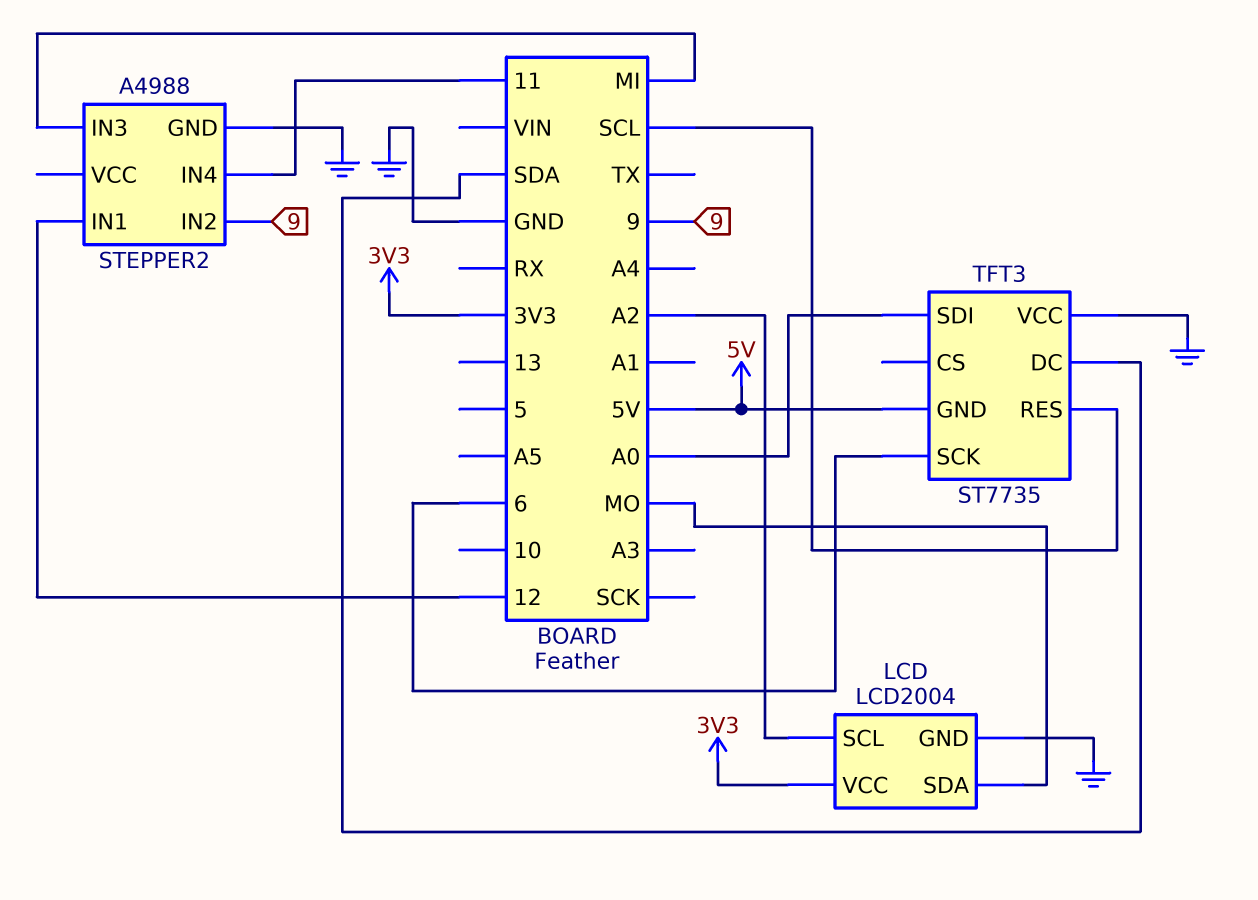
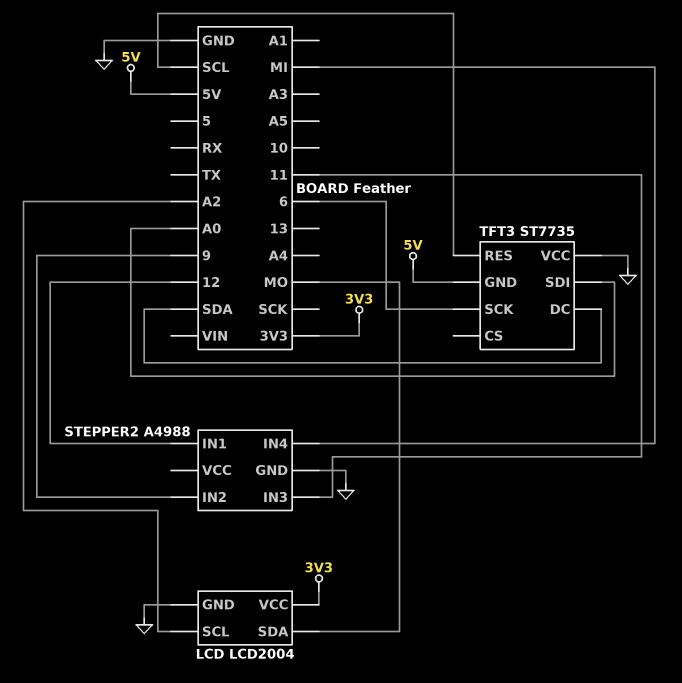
STEPPER2 pin IN3: MI -> 11
STEPPER2 pin IN4: 11 -> MI

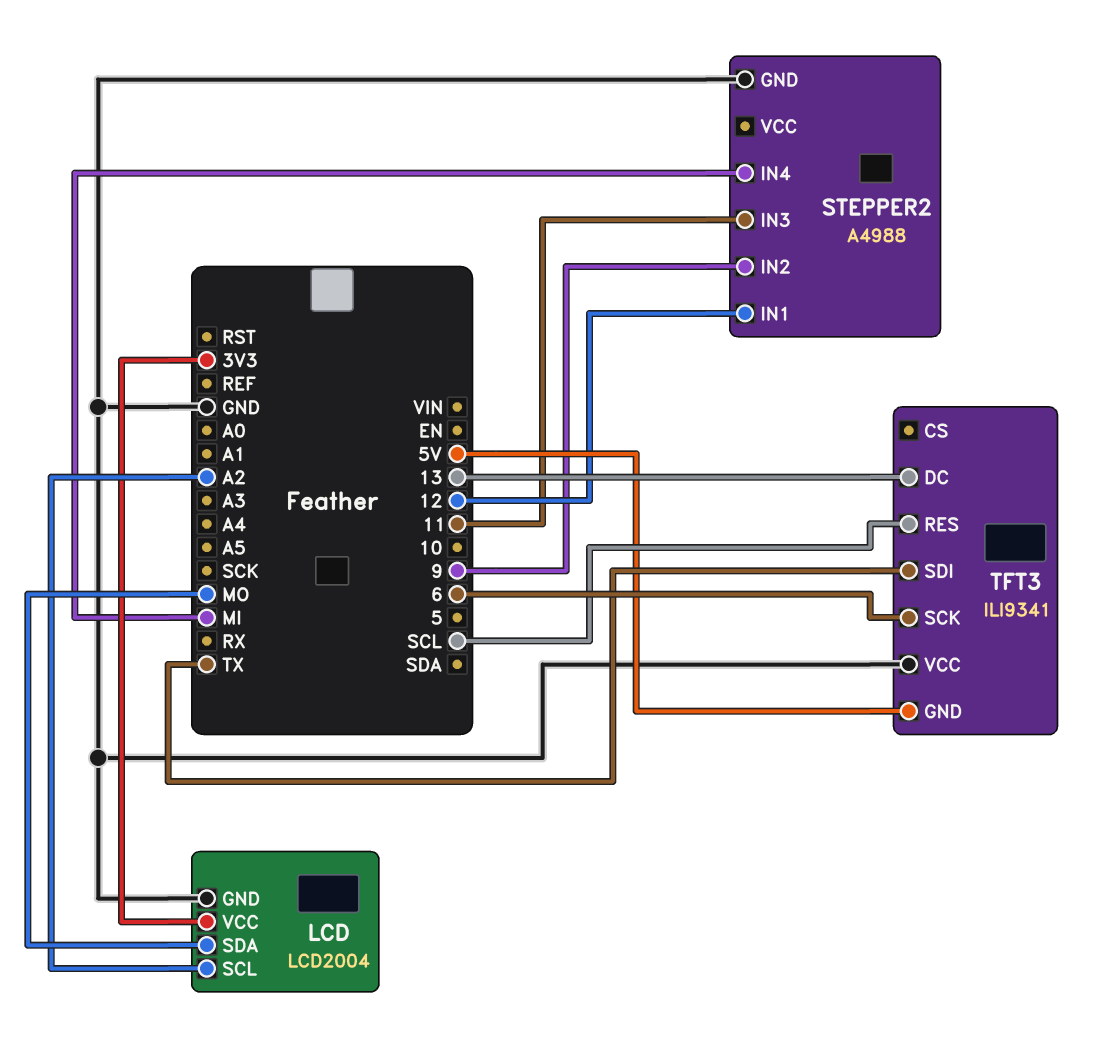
TFT3: ST7735 -> ILI9341
TFT3 pin DC: SDA -> 13
TFT3 pin SDI: A0 -> TX

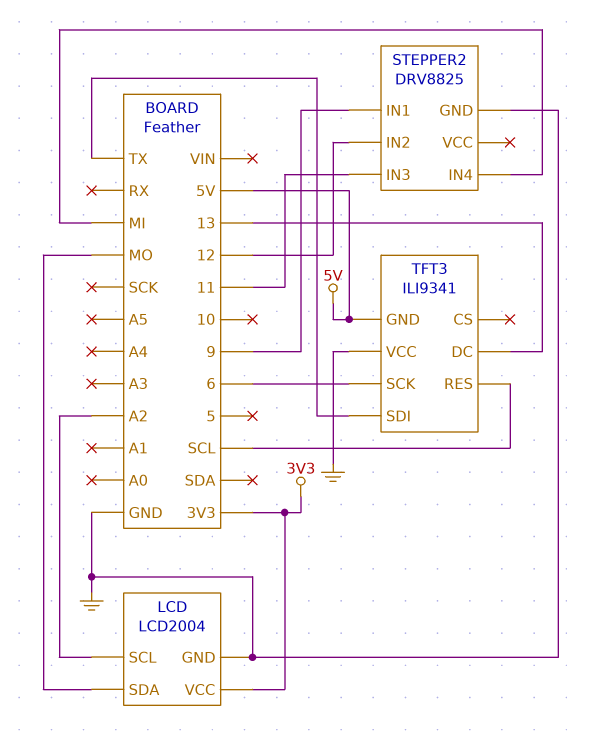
STEPPER2: A4988 -> DRV8825
STEPPER2 pin IN1: 12 -> 9
STEPPER2 pin IN2: 9 -> 12

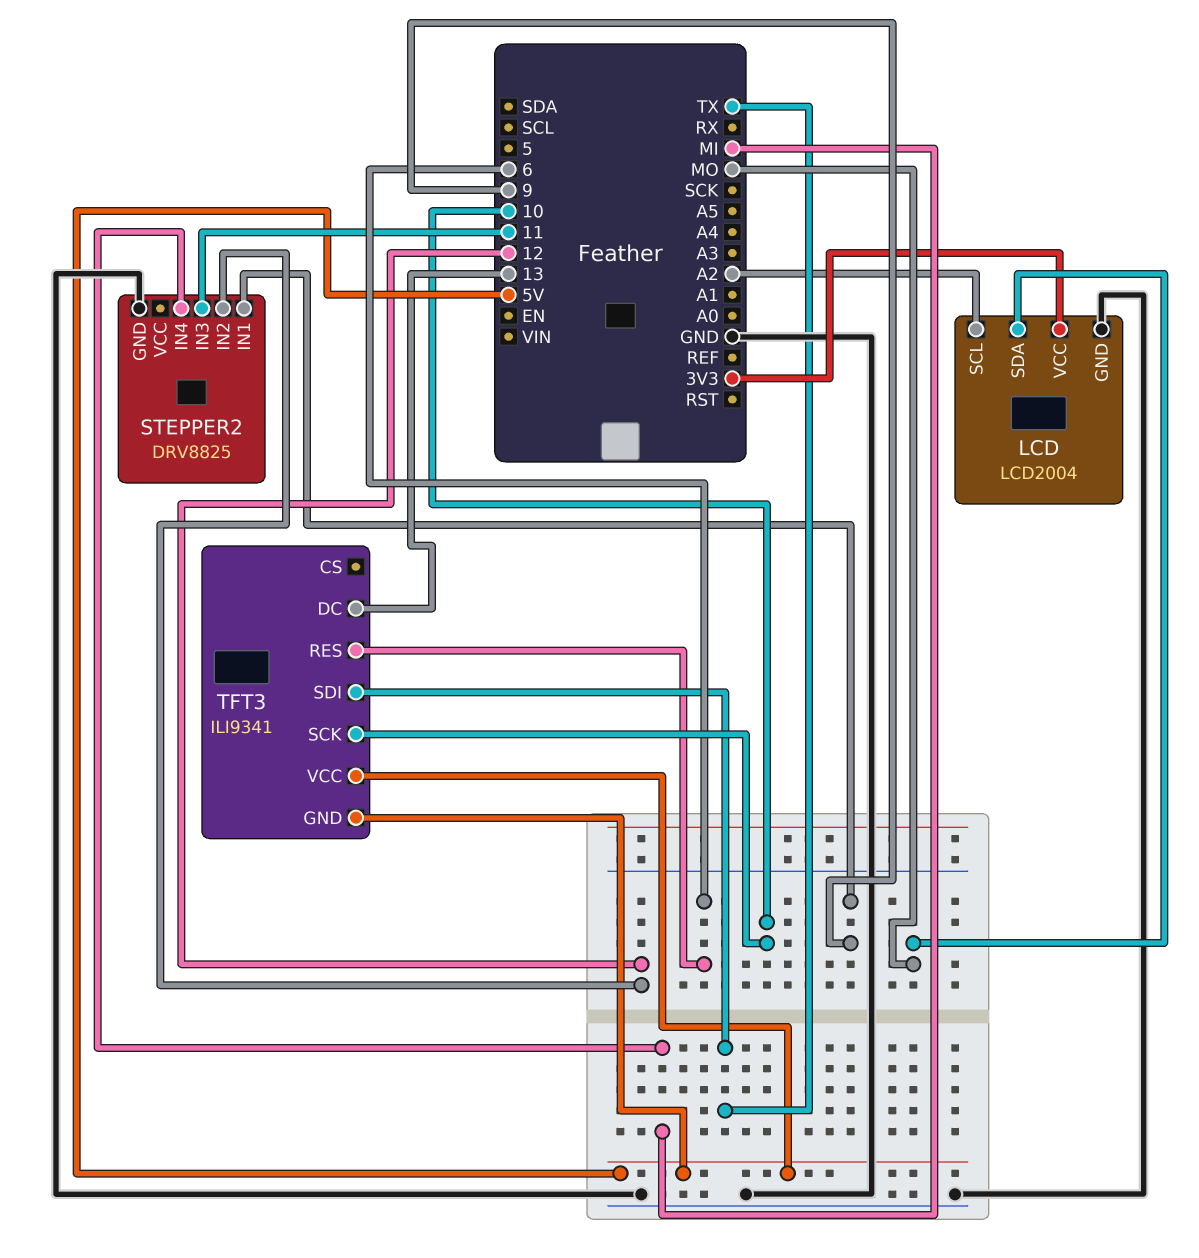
TFT3 pin RES: SCL -> 6
TFT3 pin SCK: 6 -> 10
TFT3 pin VCC: GND -> 5V

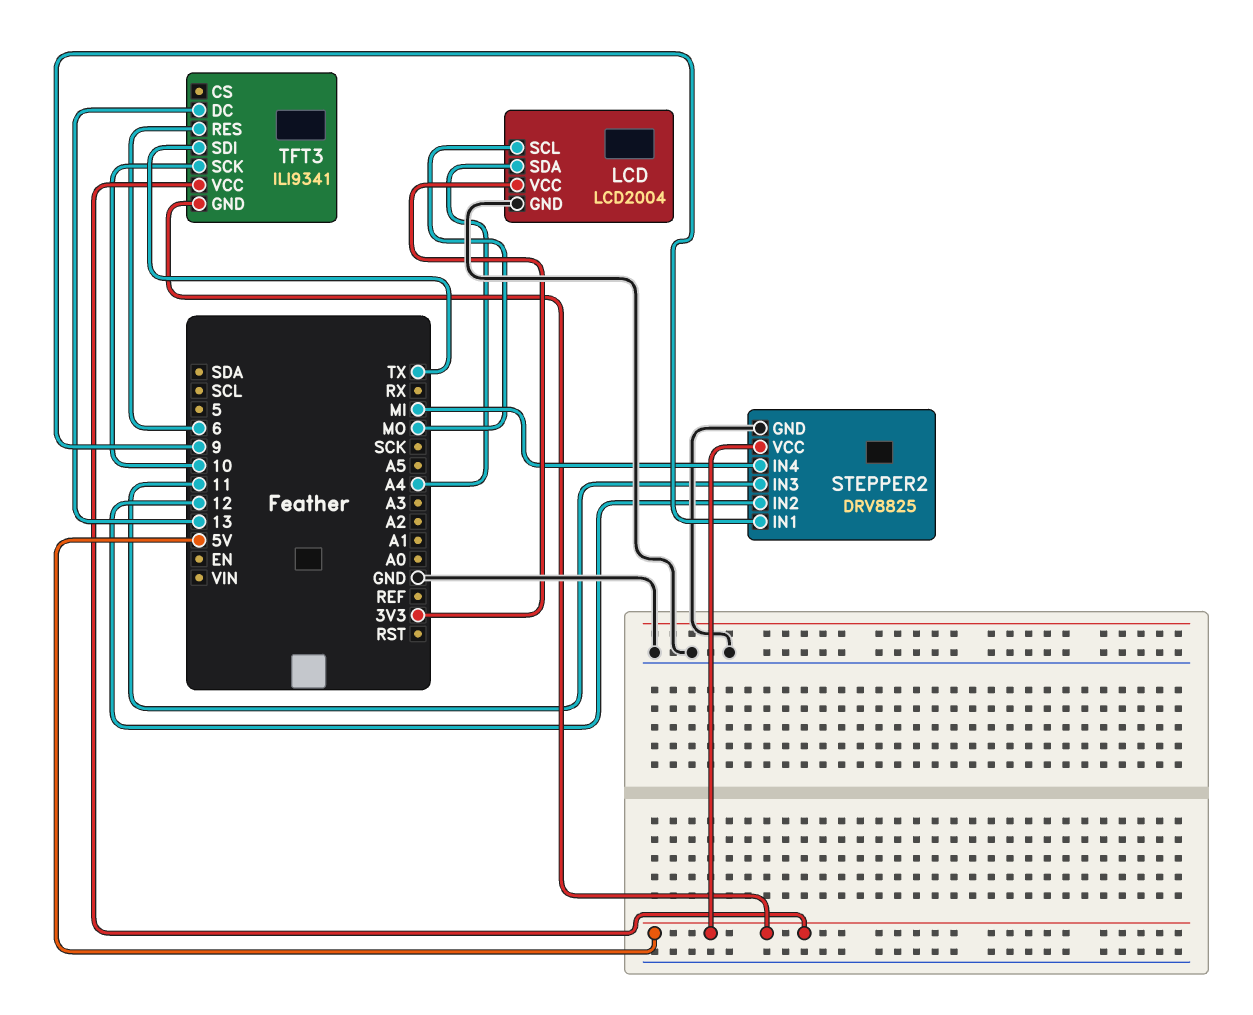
LCD pin SCL: A2 -> MO
LCD pin SDA: MO -> A4
STEPPER2 pin VCC: none -> 5V

